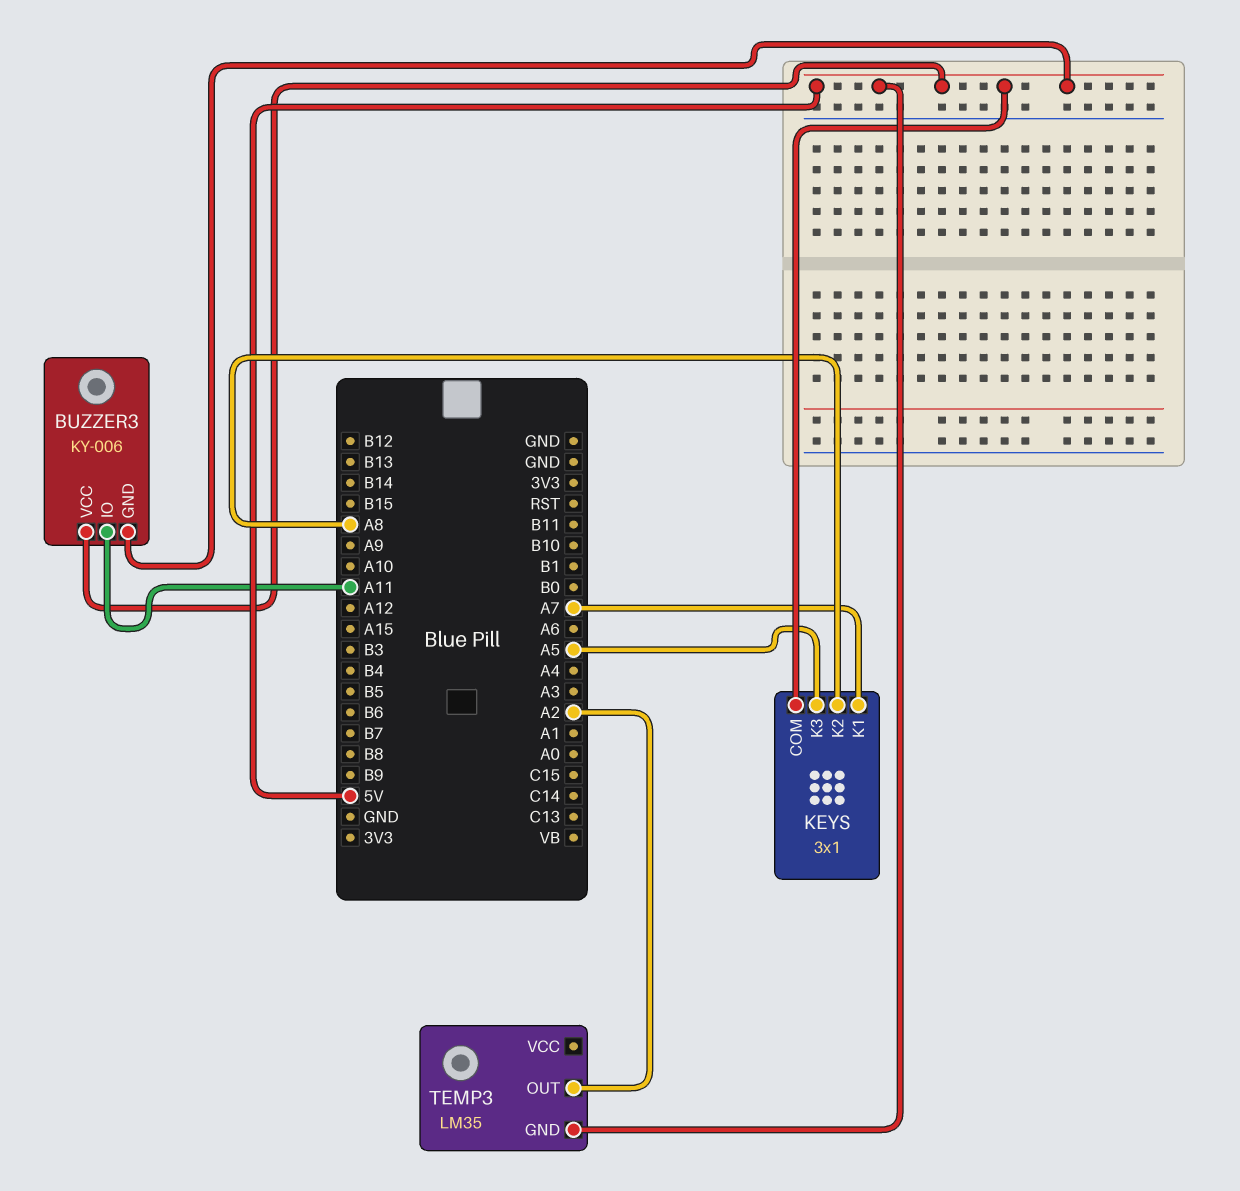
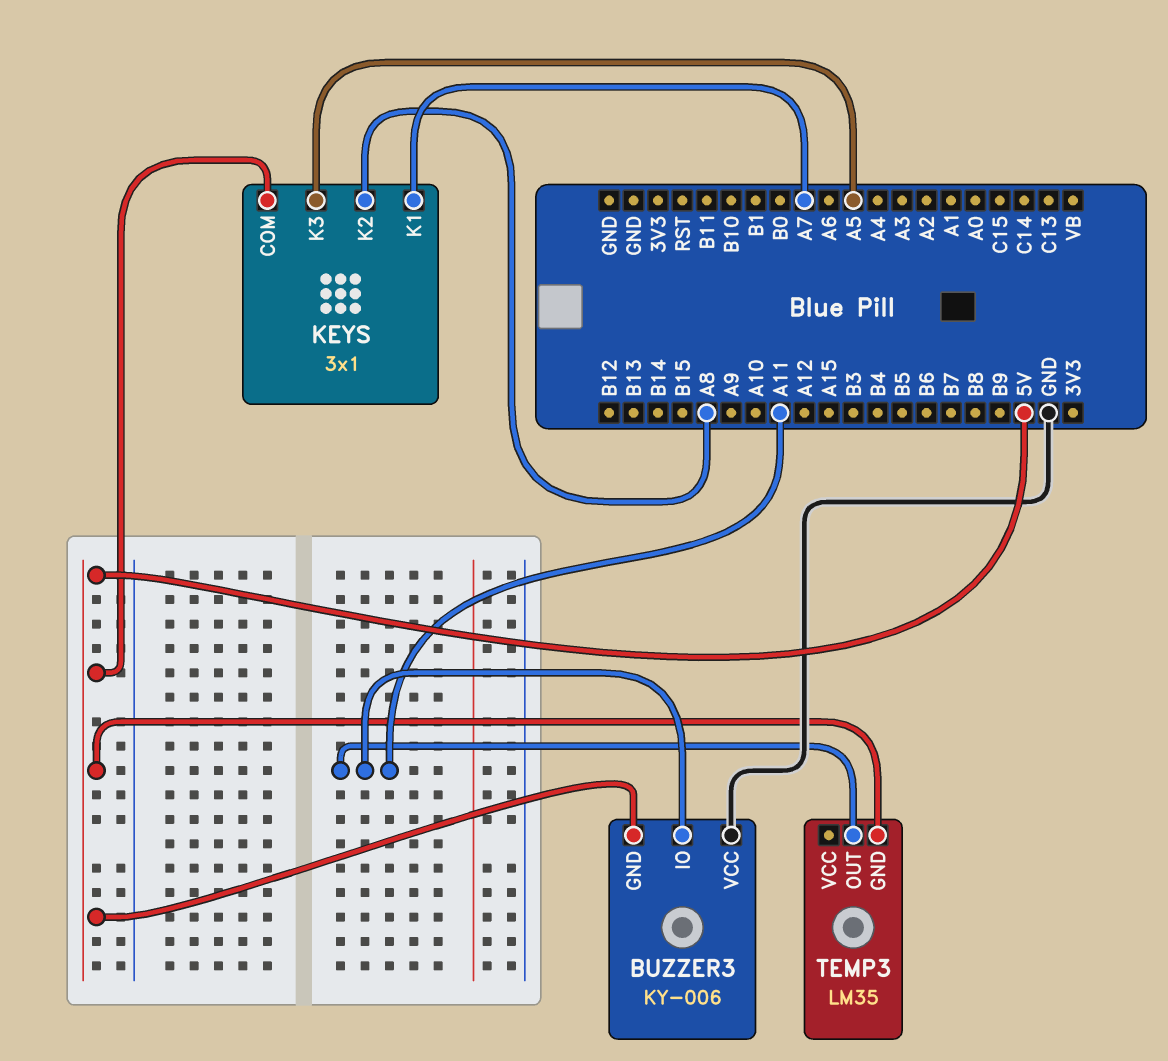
BUZZER3 pin VCC: 5V -> GND
TEMP3 pin OUT: A2 -> A11

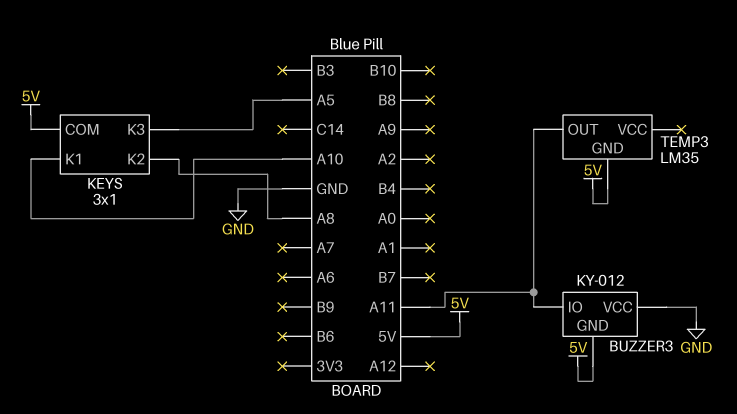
BUZZER3: KY-006 -> KY-012
KEYS pin K1: A7 -> A10

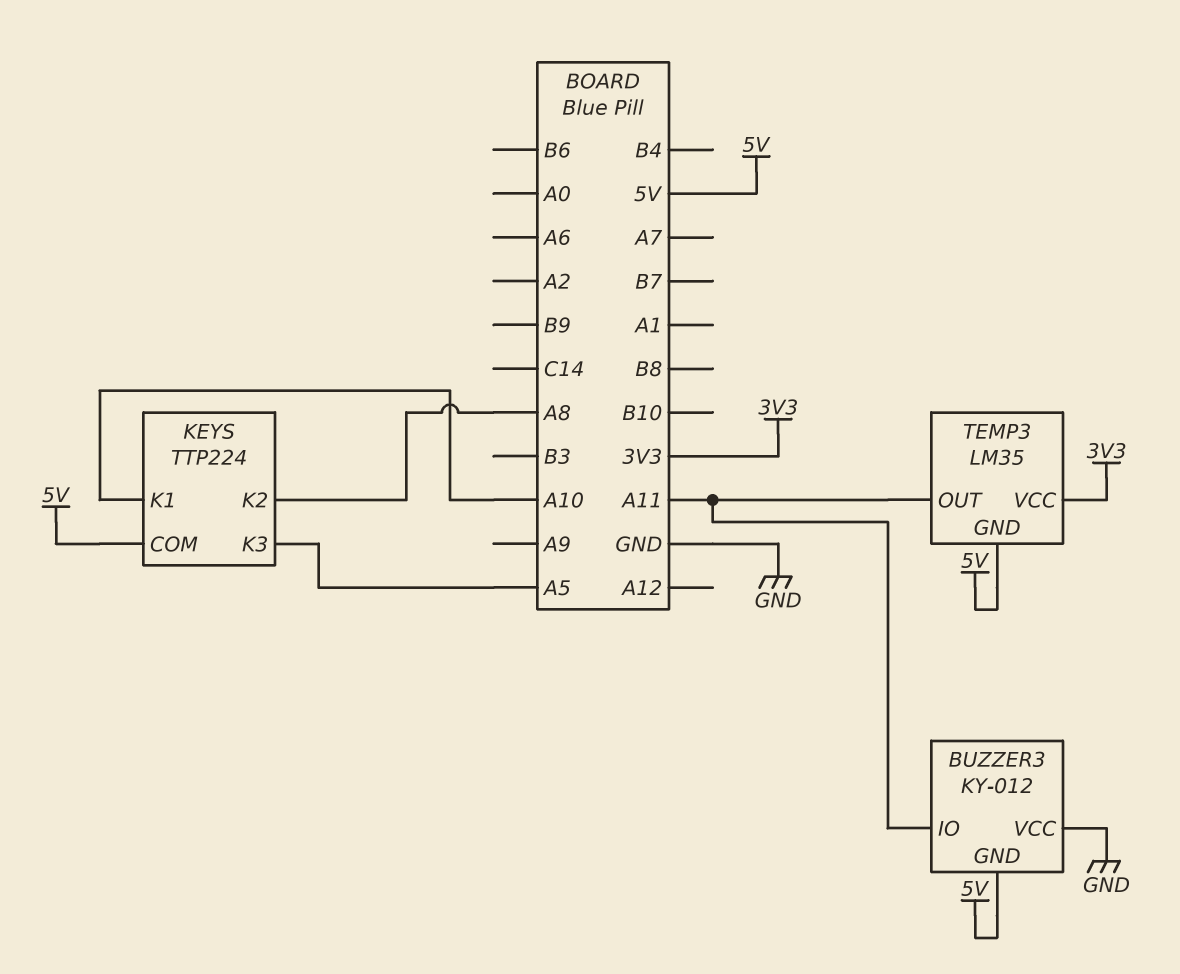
KEYS: 3x1 -> TTP224
TEMP3 pin VCC: none -> 3V3

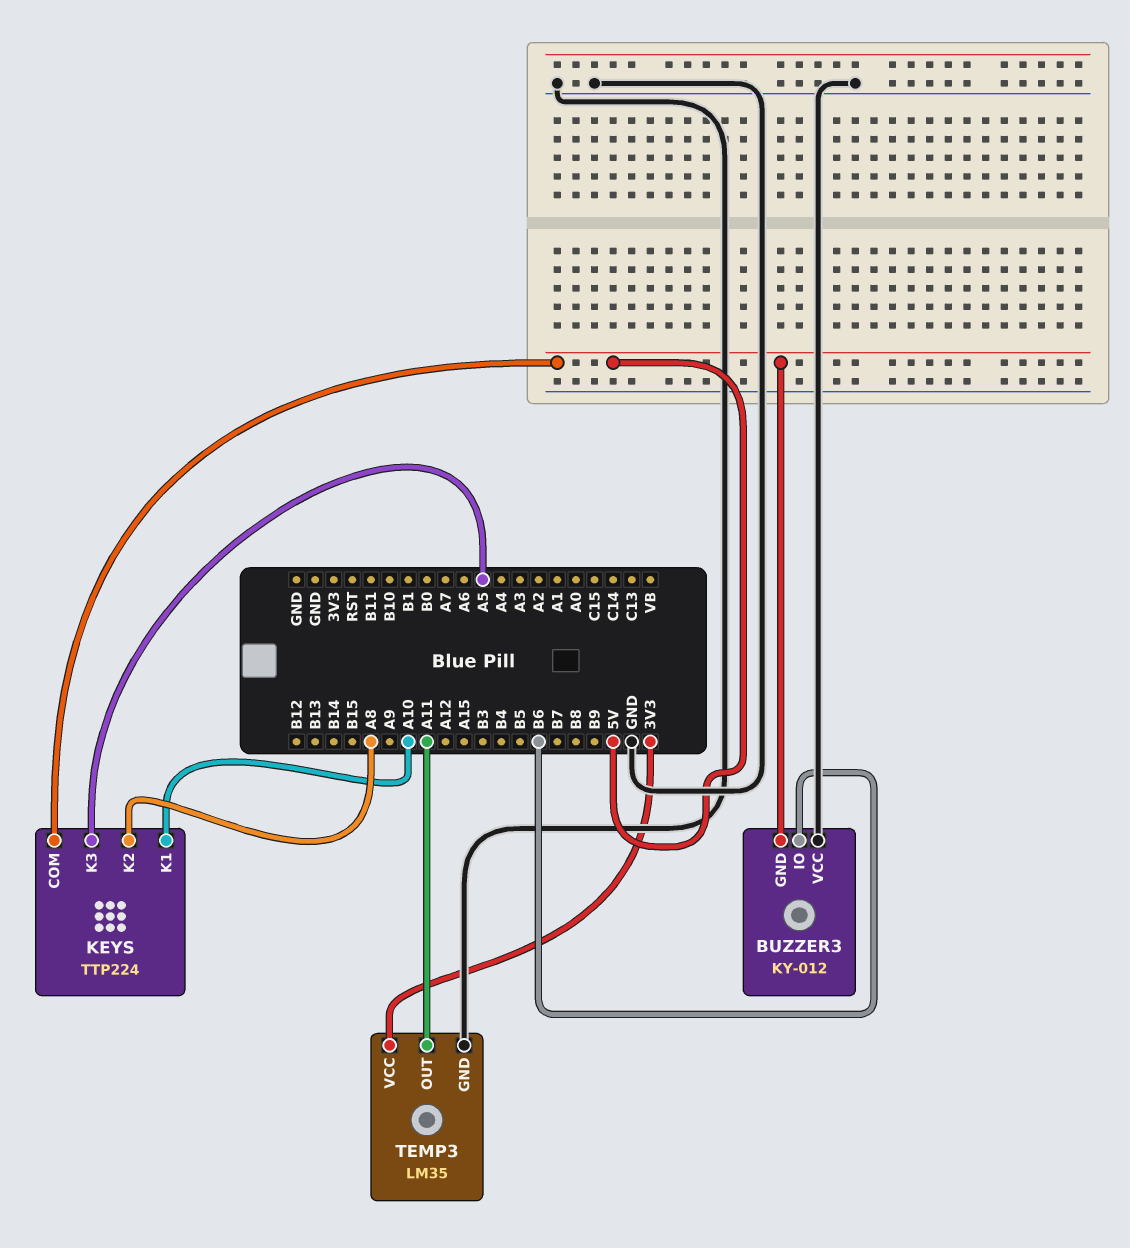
BUZZER3 pin IO: A11 -> B6
TEMP3 pin GND: 5V -> GND

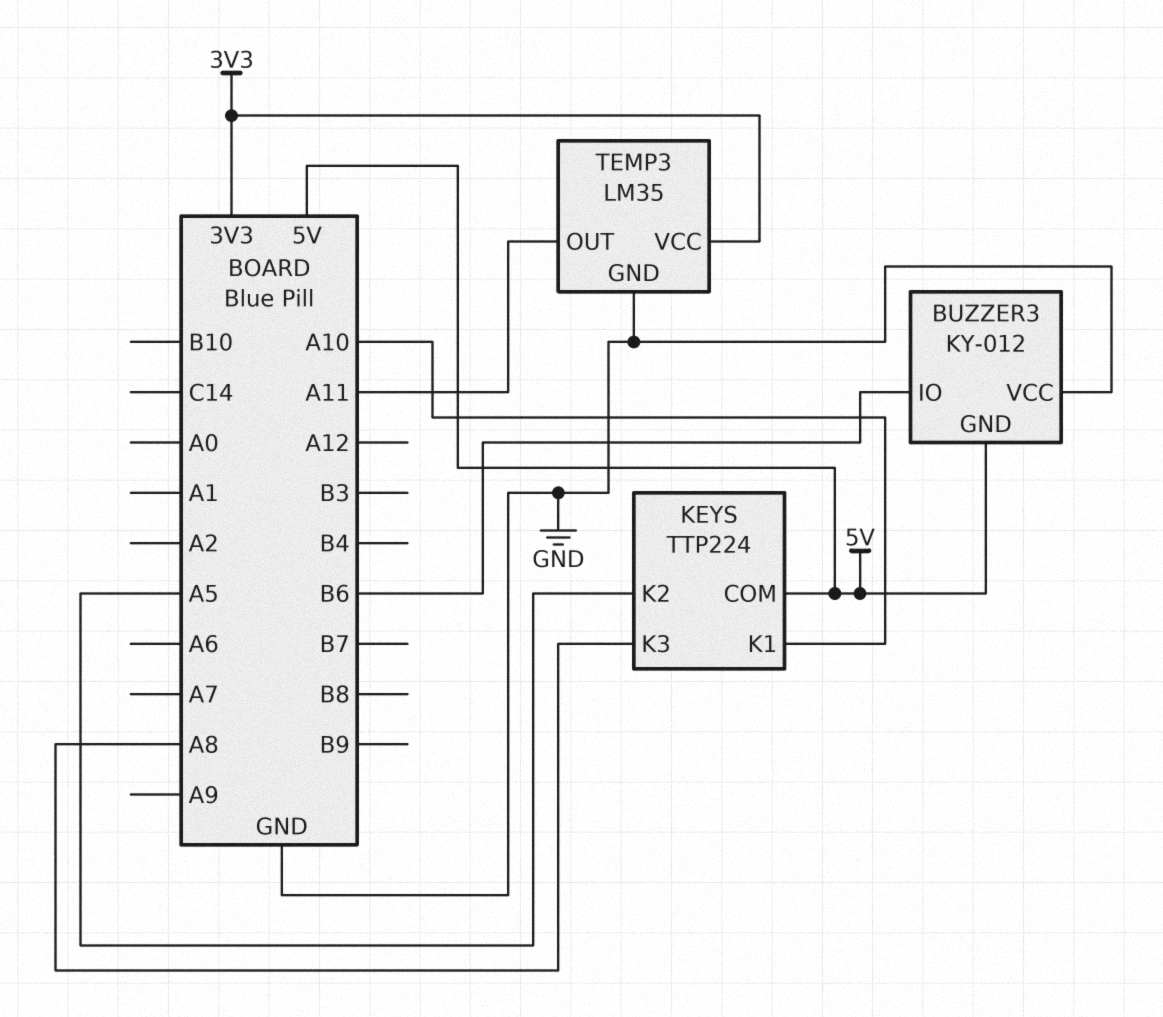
KEYS pin K2: A8 -> A5
KEYS pin K3: A5 -> A8

